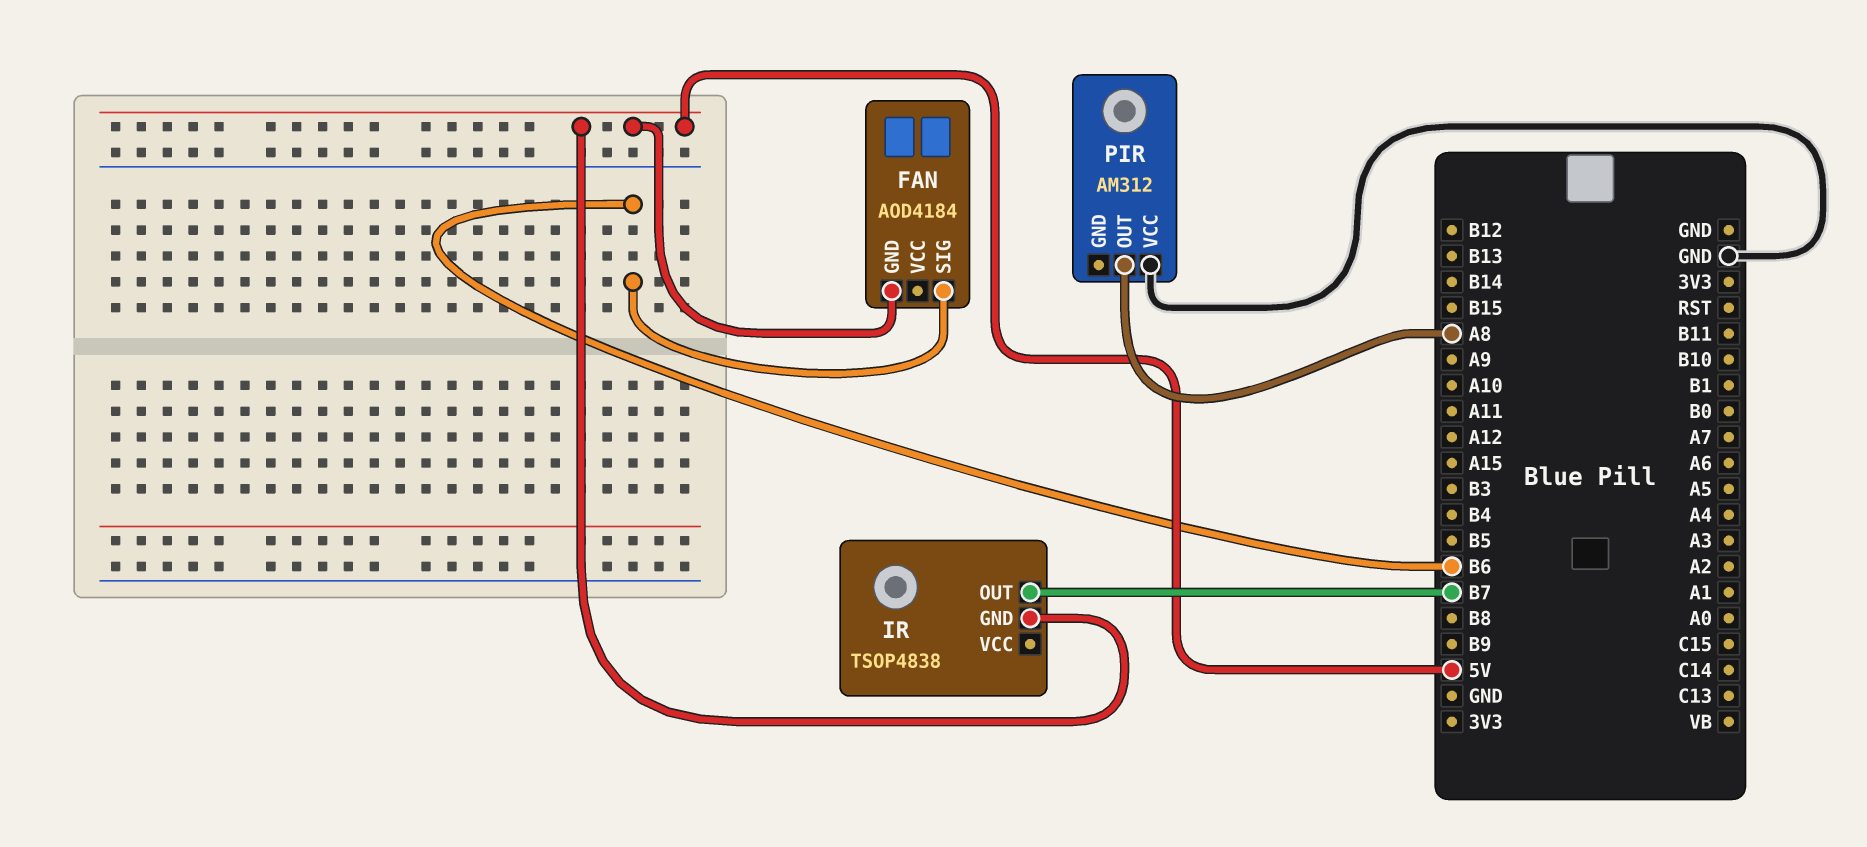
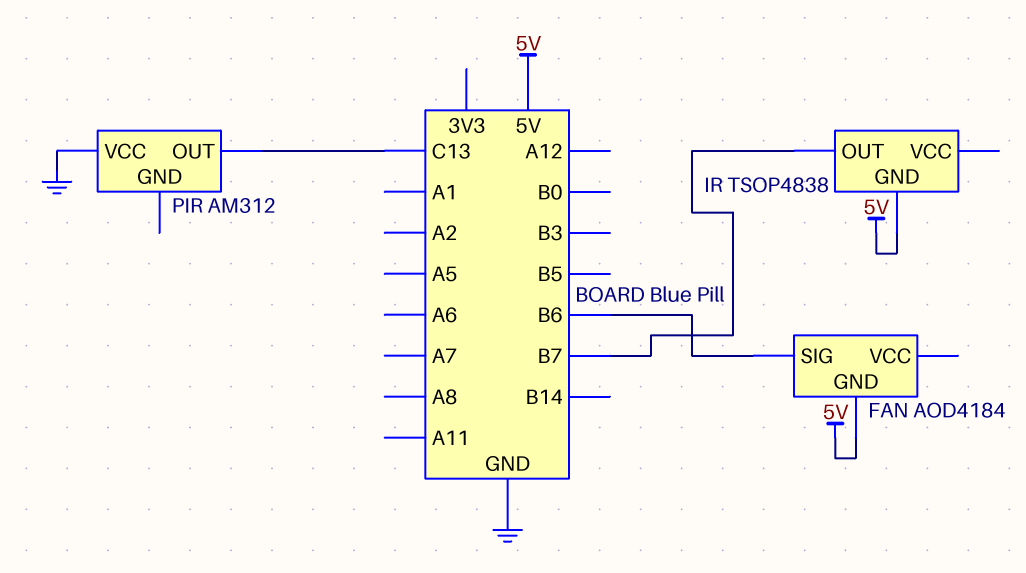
PIR pin OUT: A8 -> C13

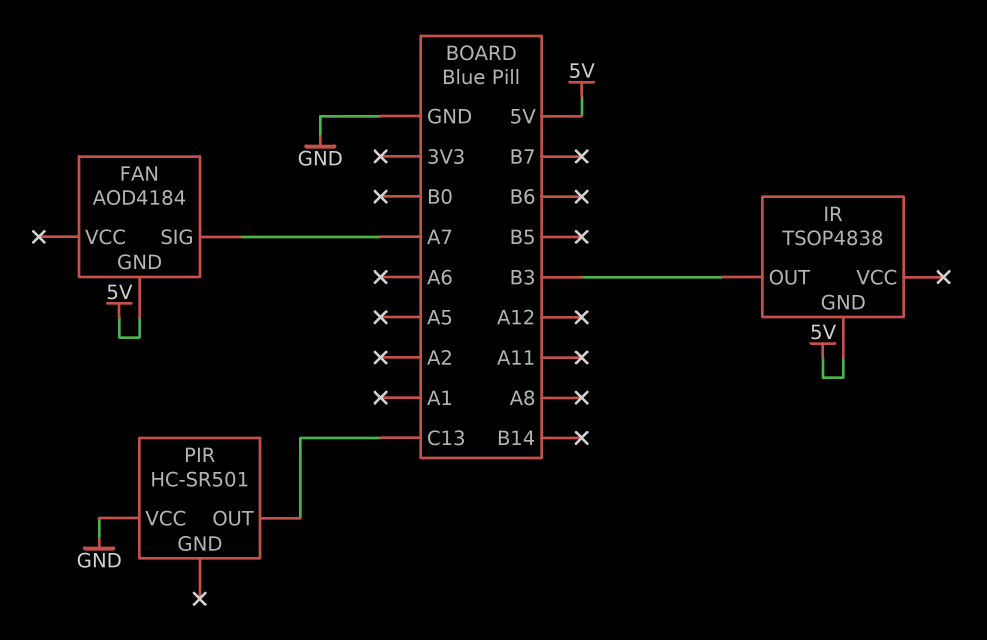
FAN pin SIG: B6 -> A7
IR pin OUT: B7 -> B3
PIR: AM312 -> HC-SR501

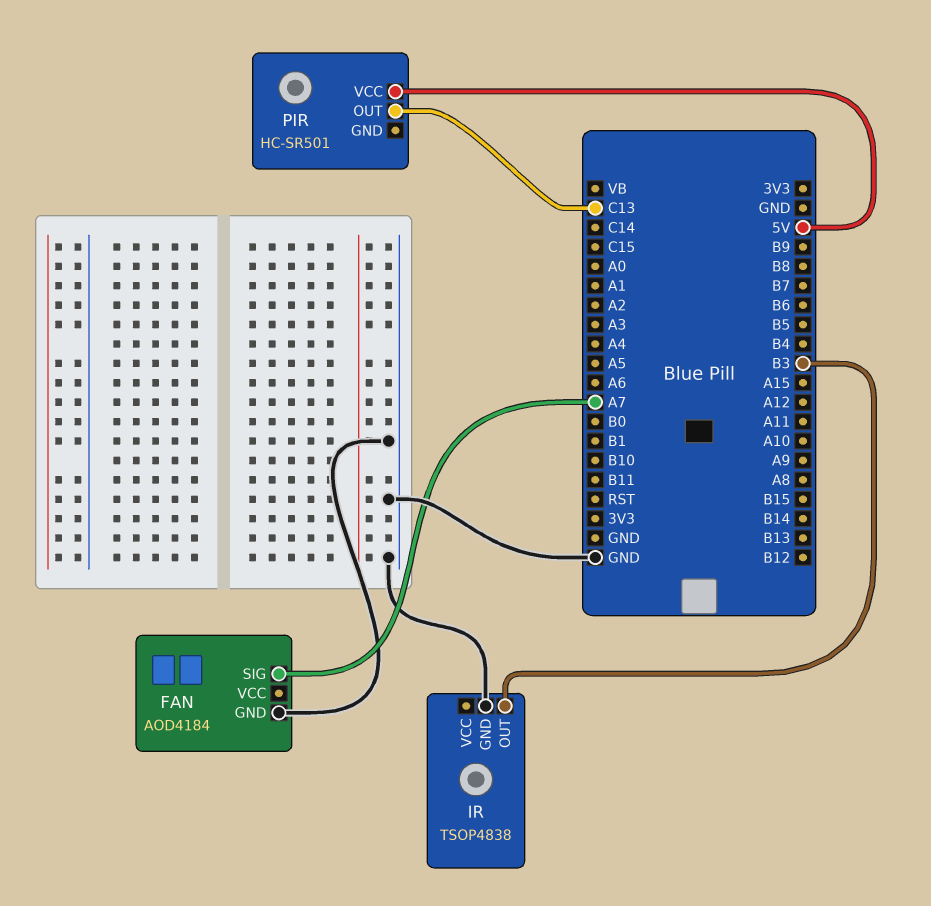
FAN pin GND: 5V -> GND
IR pin GND: 5V -> GND
PIR pin VCC: GND -> 5V

